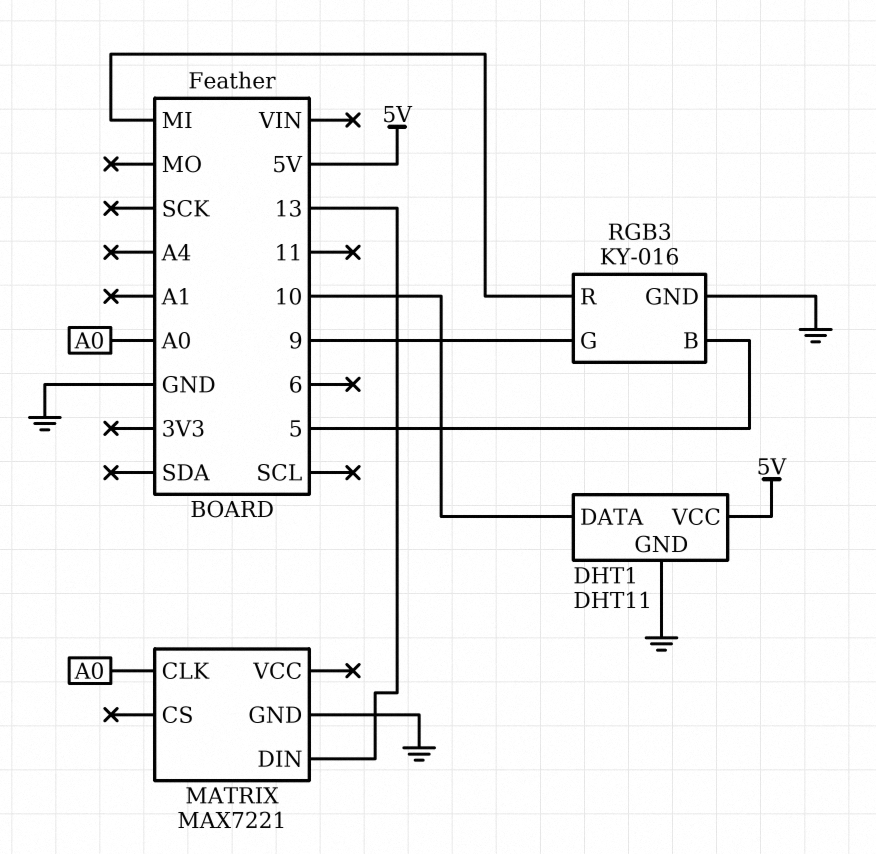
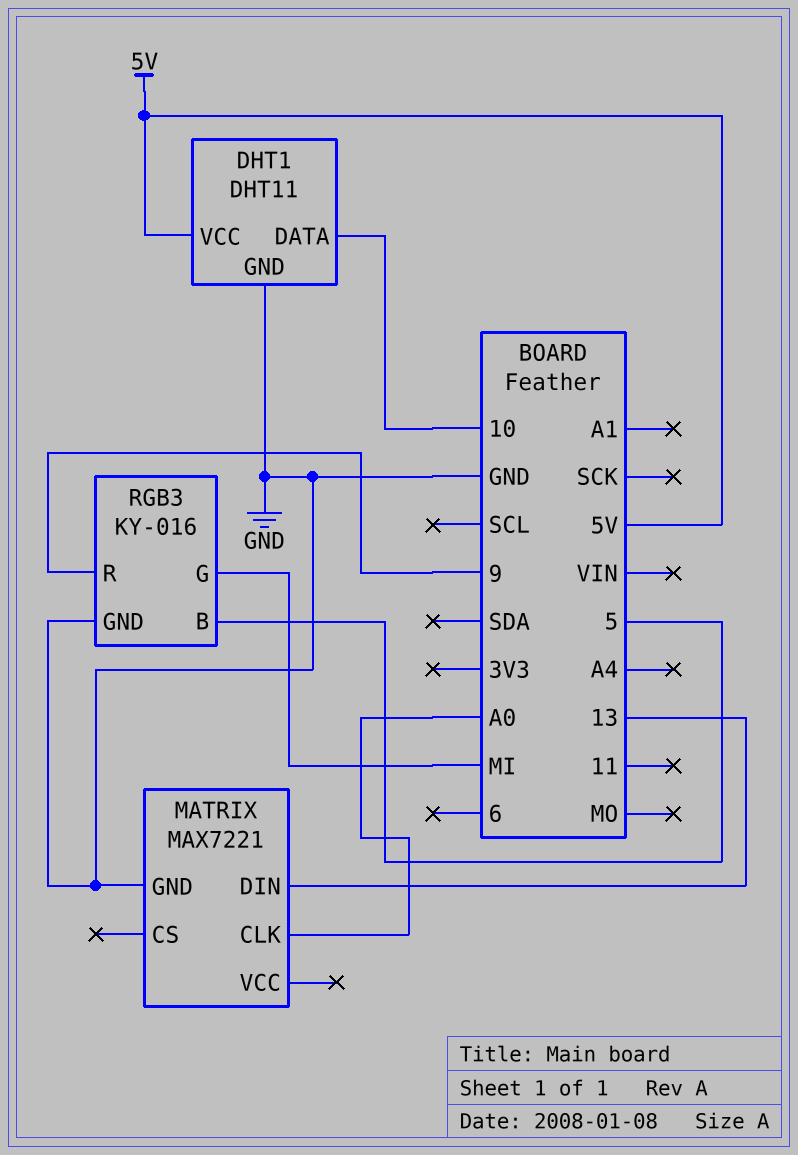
RGB3 pin G: 9 -> MI
RGB3 pin R: MI -> 9

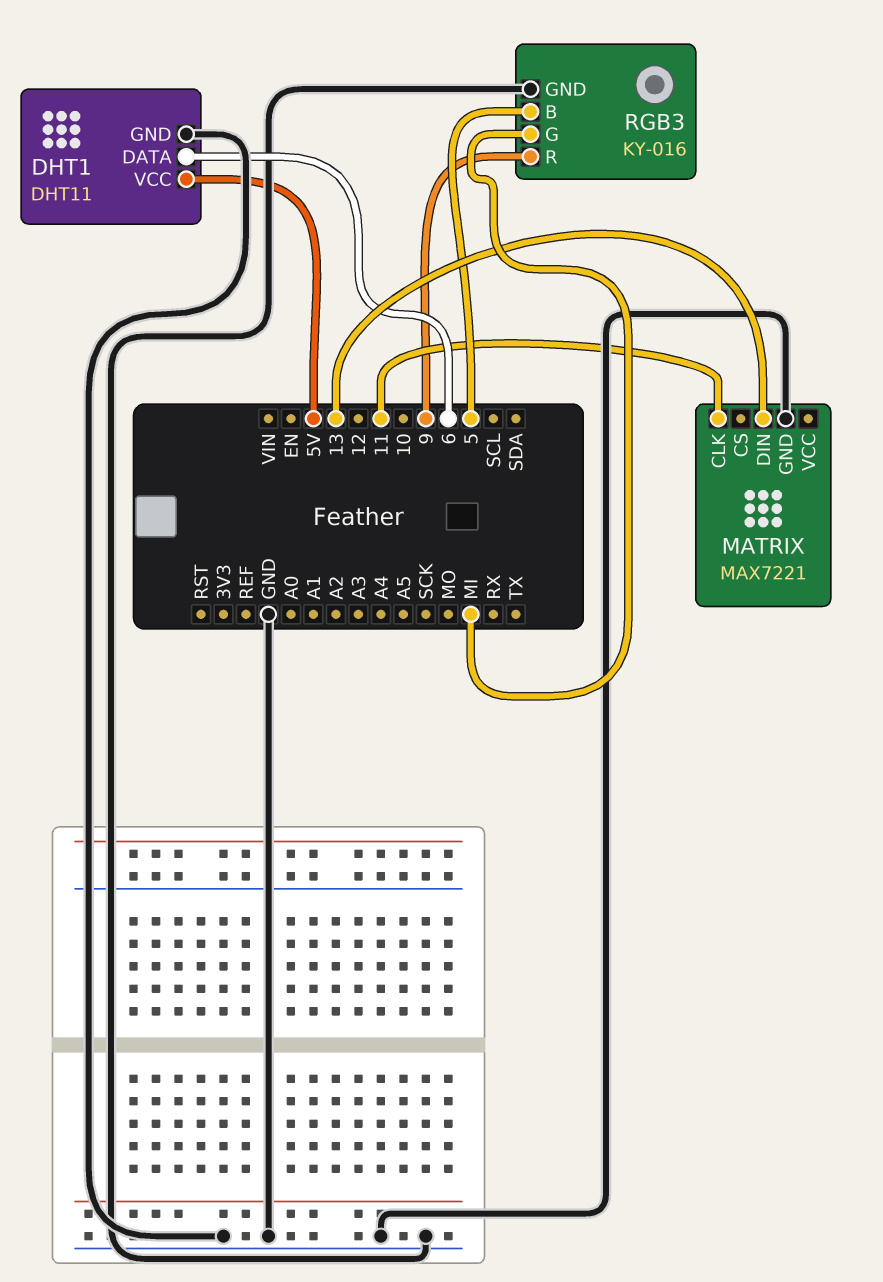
DHT1 pin DATA: 10 -> 6
MATRIX pin CLK: A0 -> 11

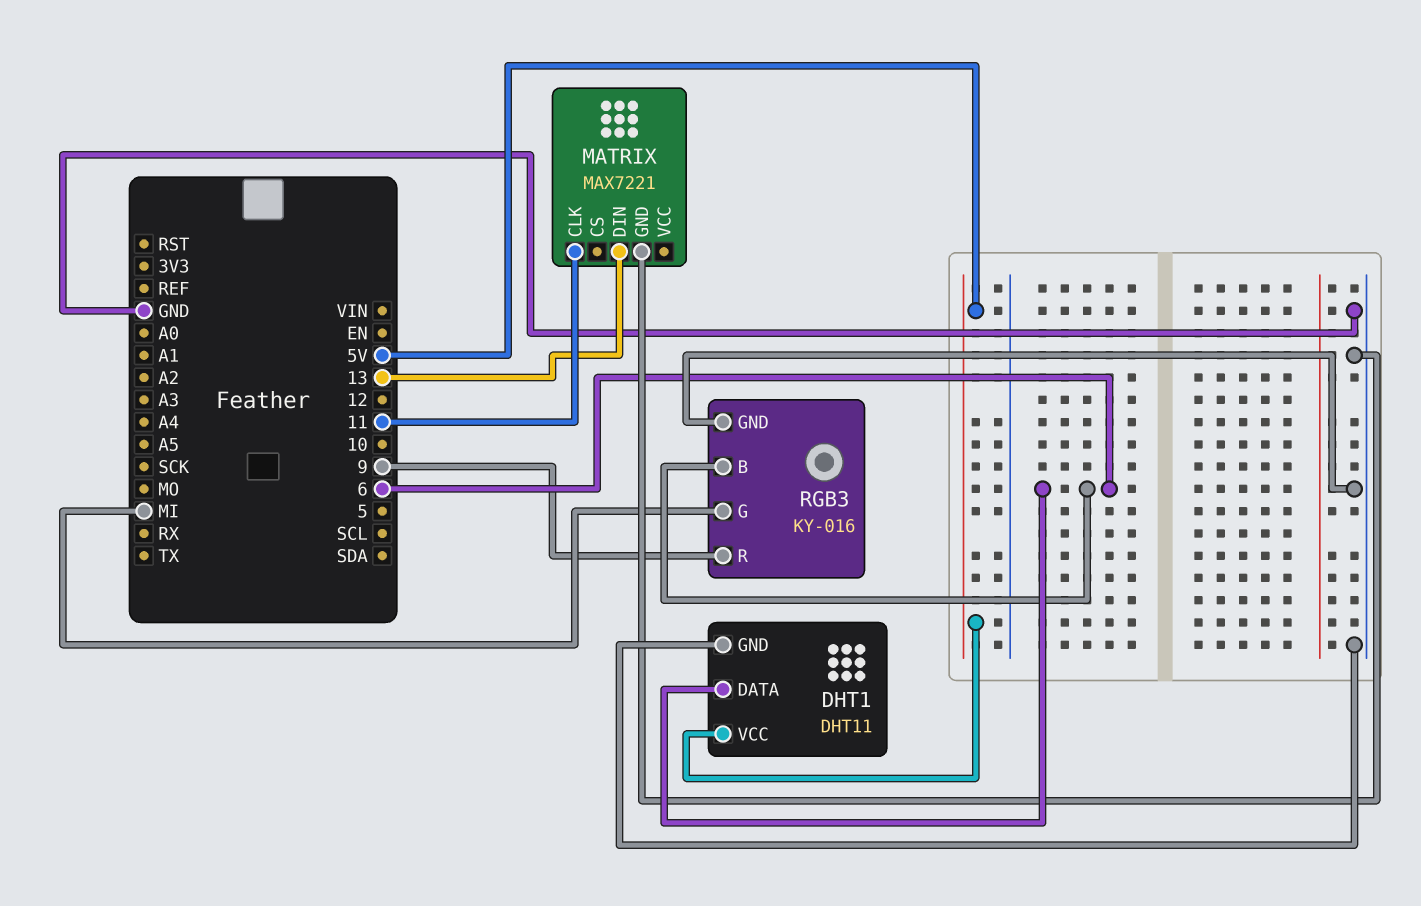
RGB3 pin B: 5 -> 6

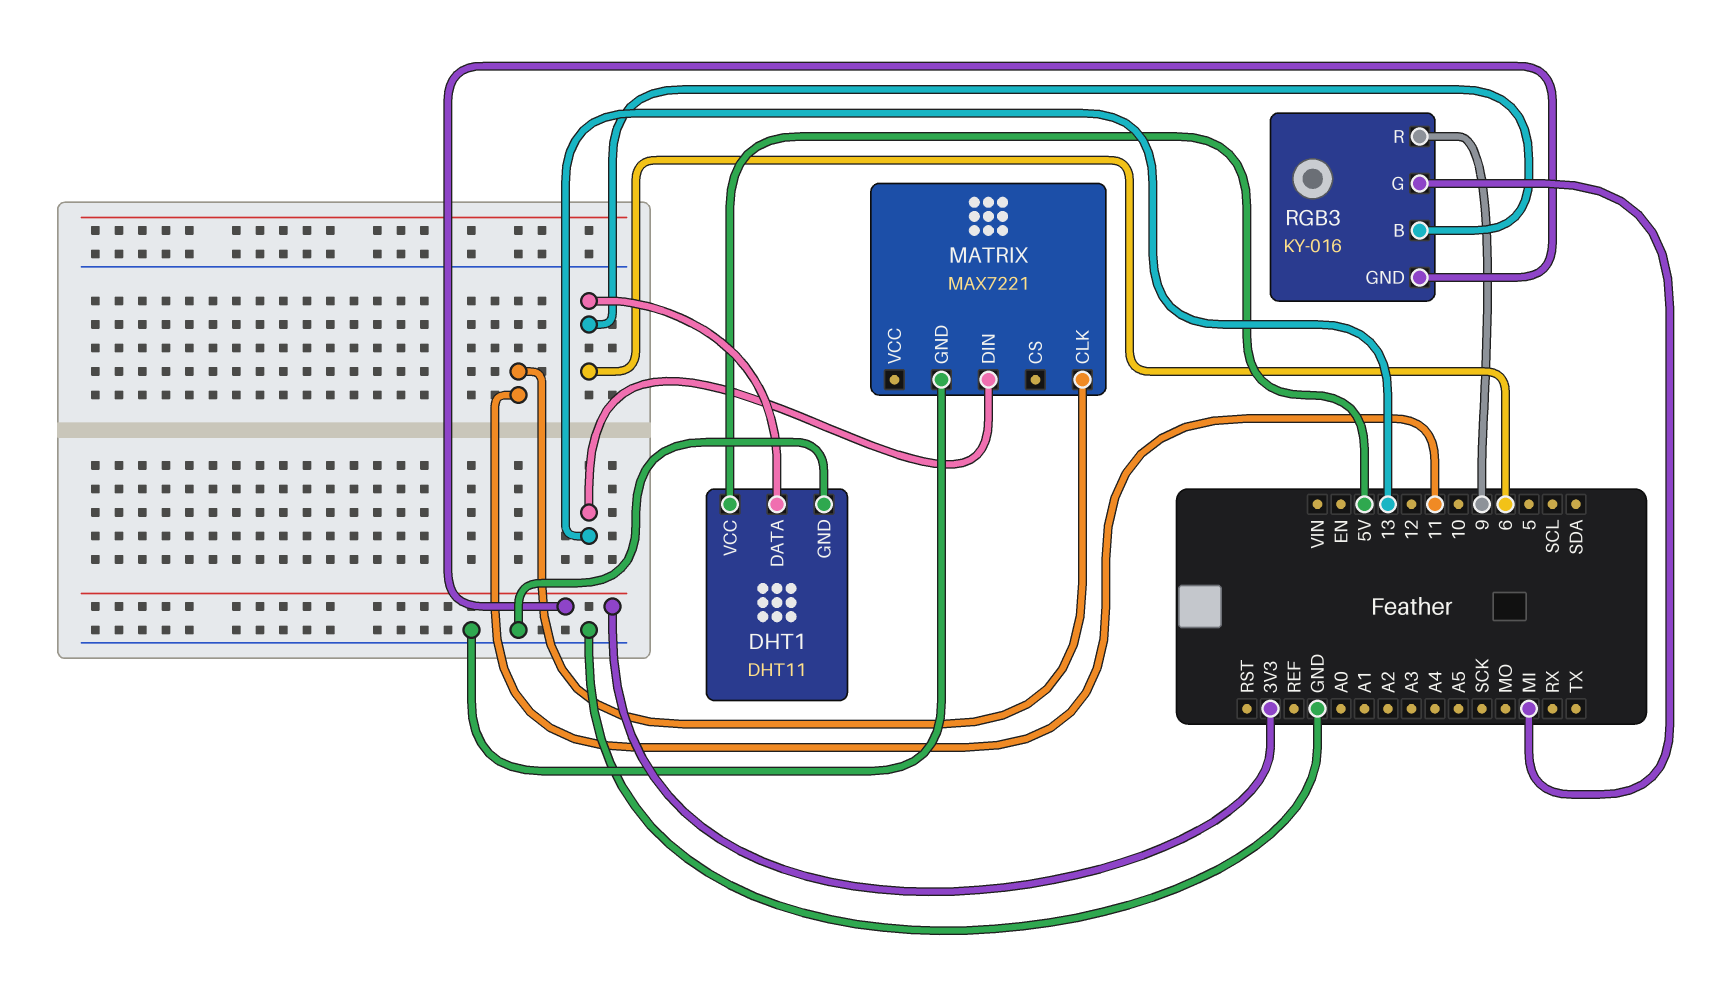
RGB3 pin GND: GND -> 3V3

